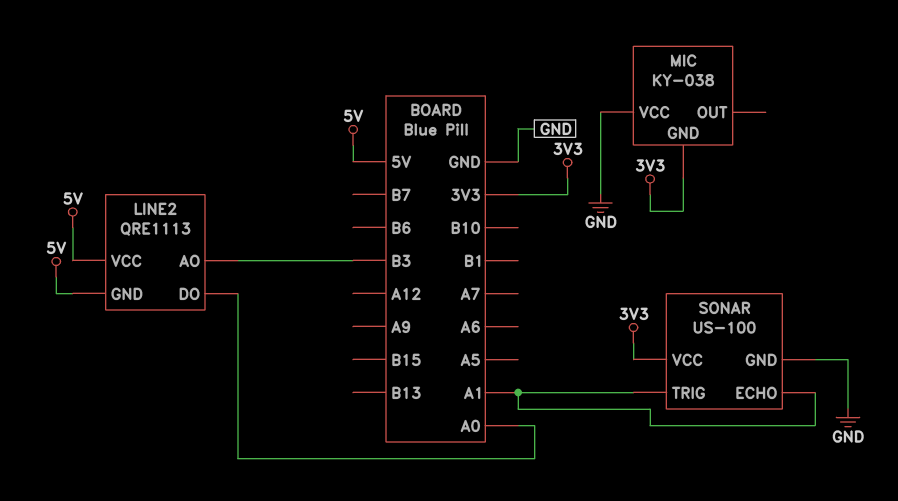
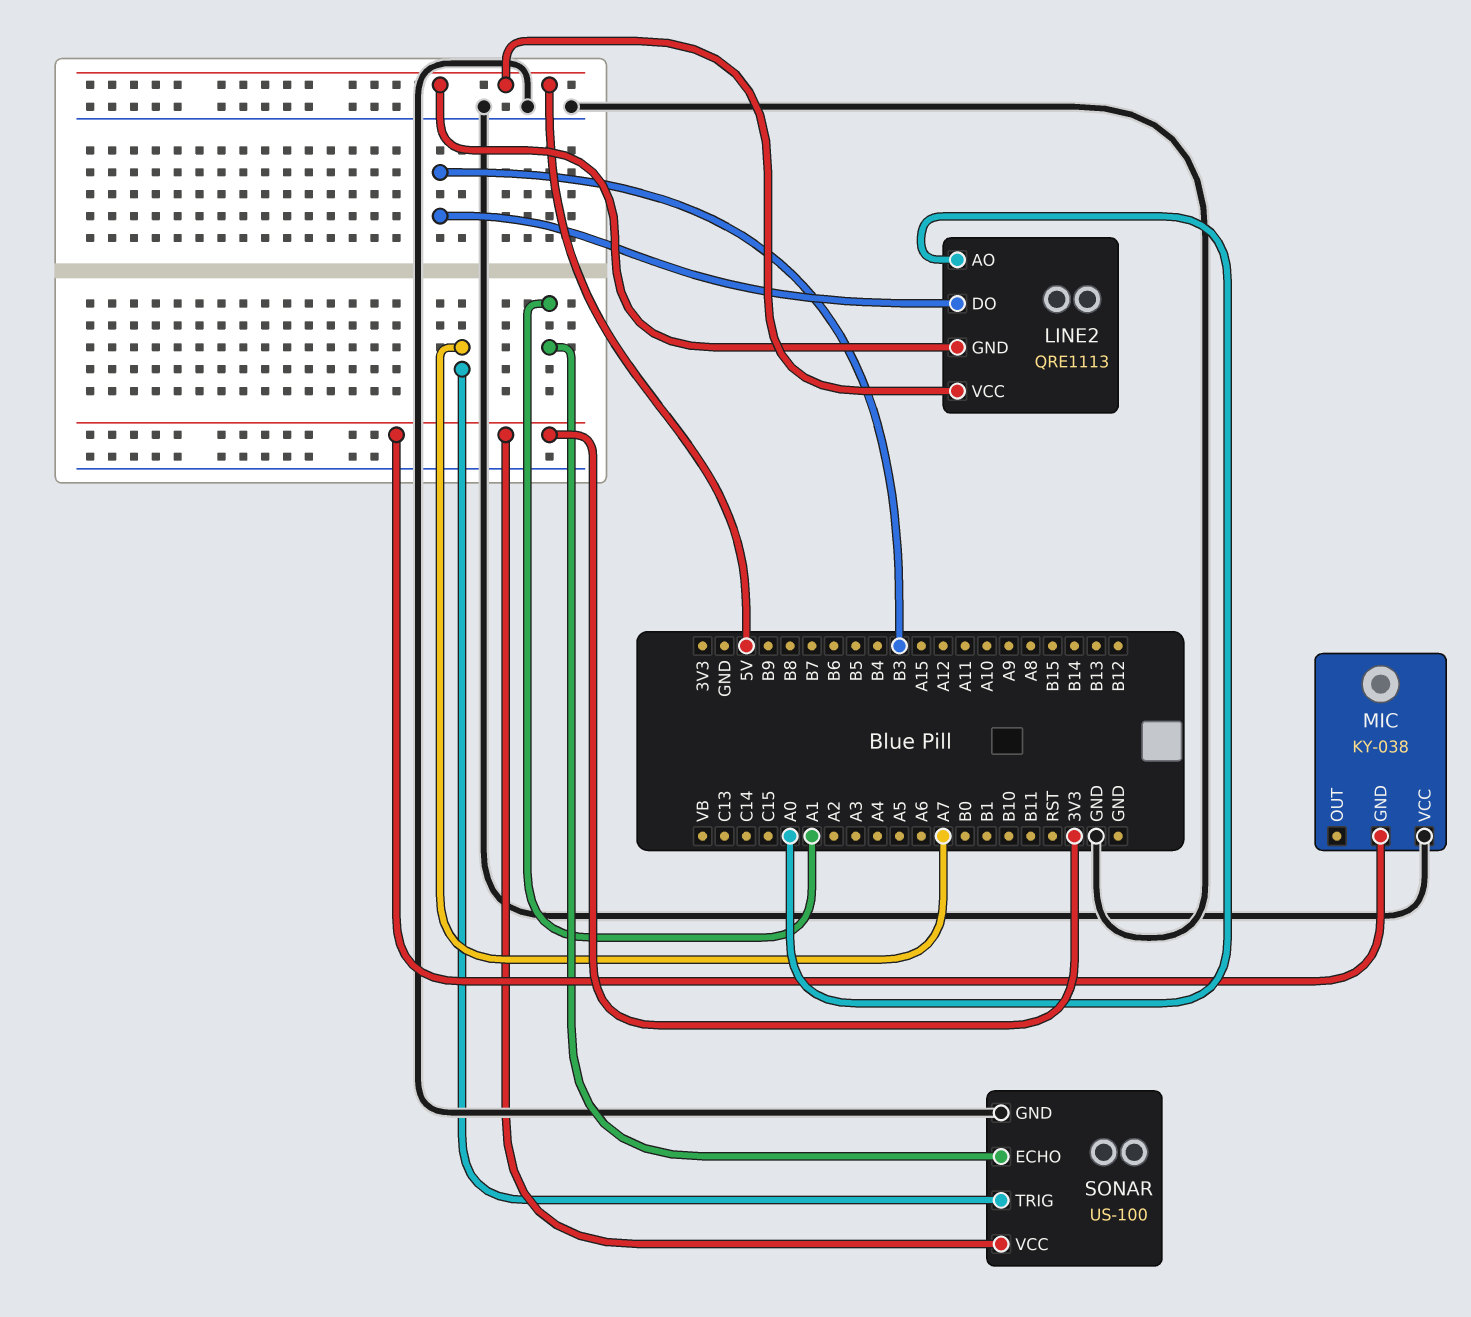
LINE2 pin AO: B3 -> A0
LINE2 pin DO: A0 -> B3
SONAR pin TRIG: A1 -> A7

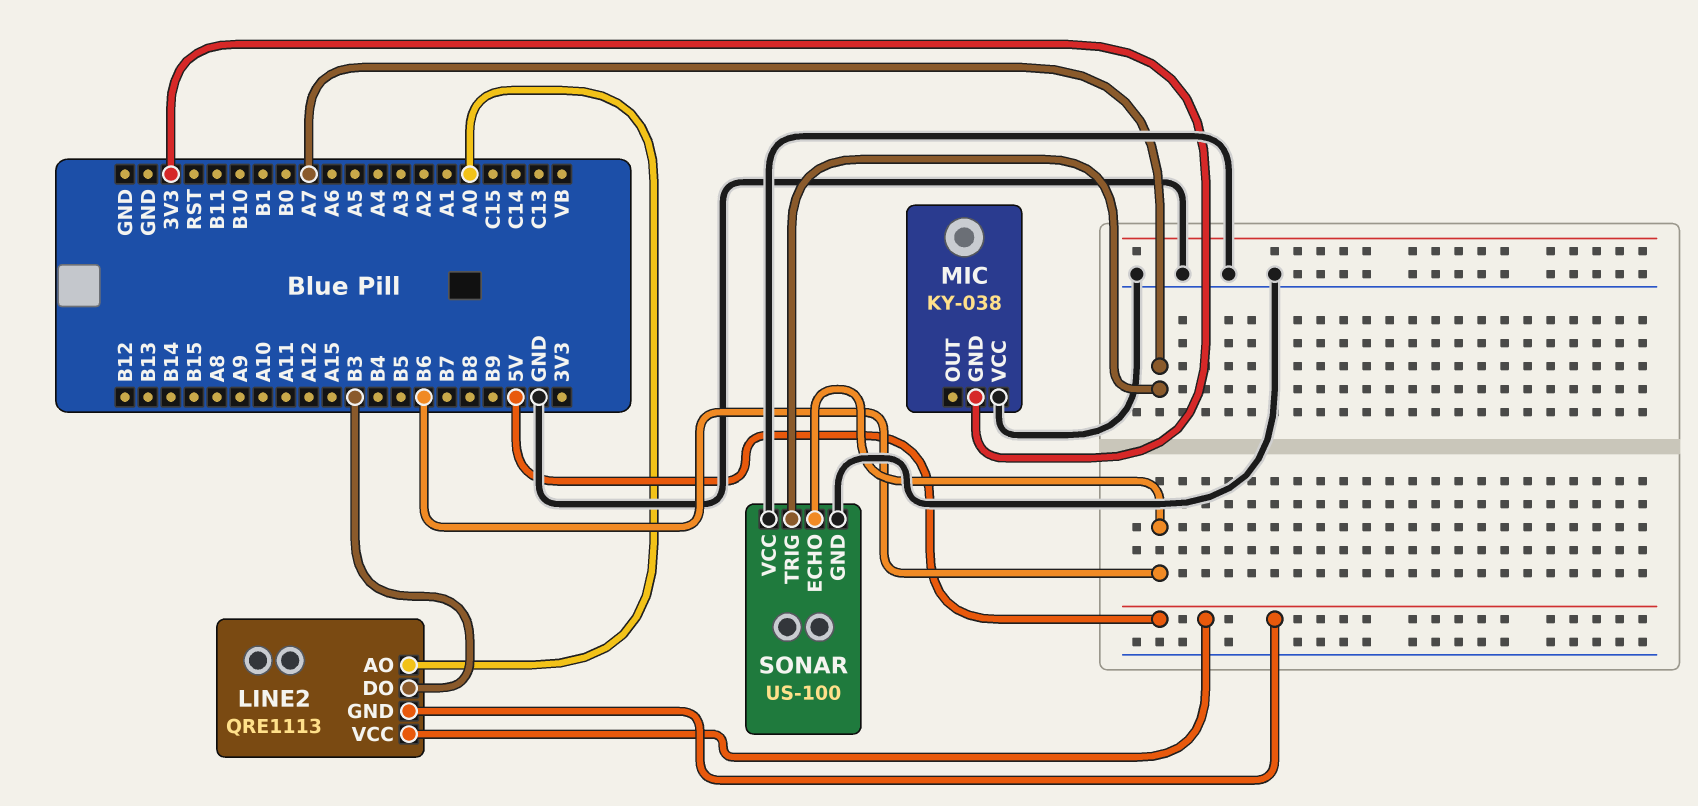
SONAR pin ECHO: A1 -> B6
SONAR pin VCC: 3V3 -> GND

